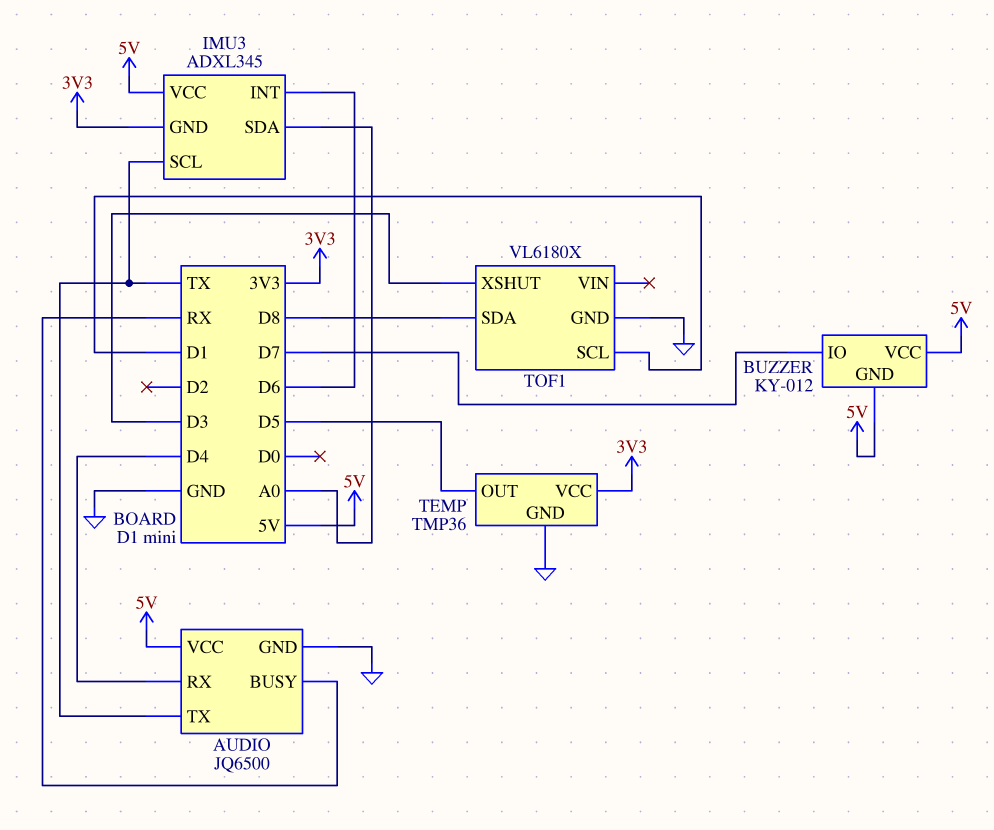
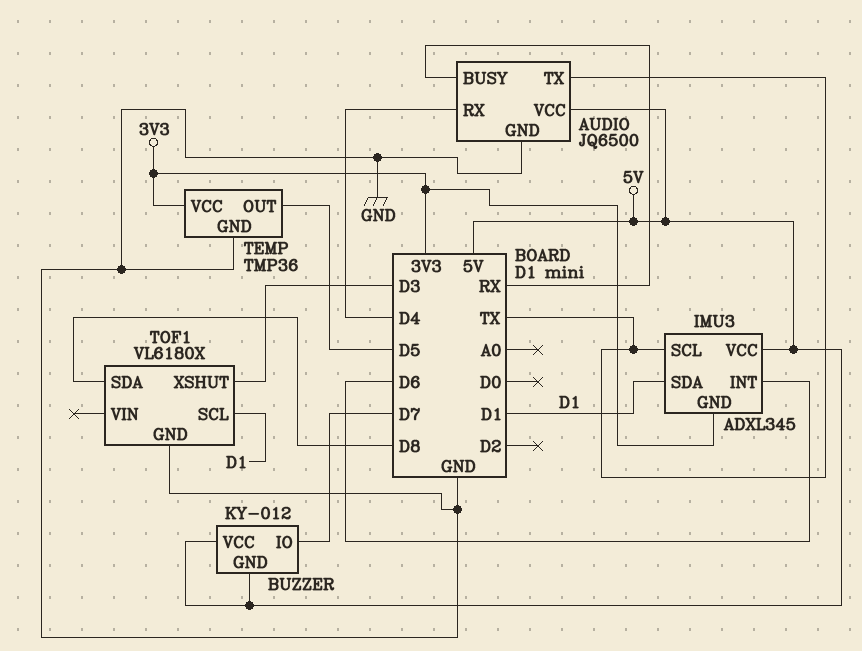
IMU3 pin SDA: A0 -> D1

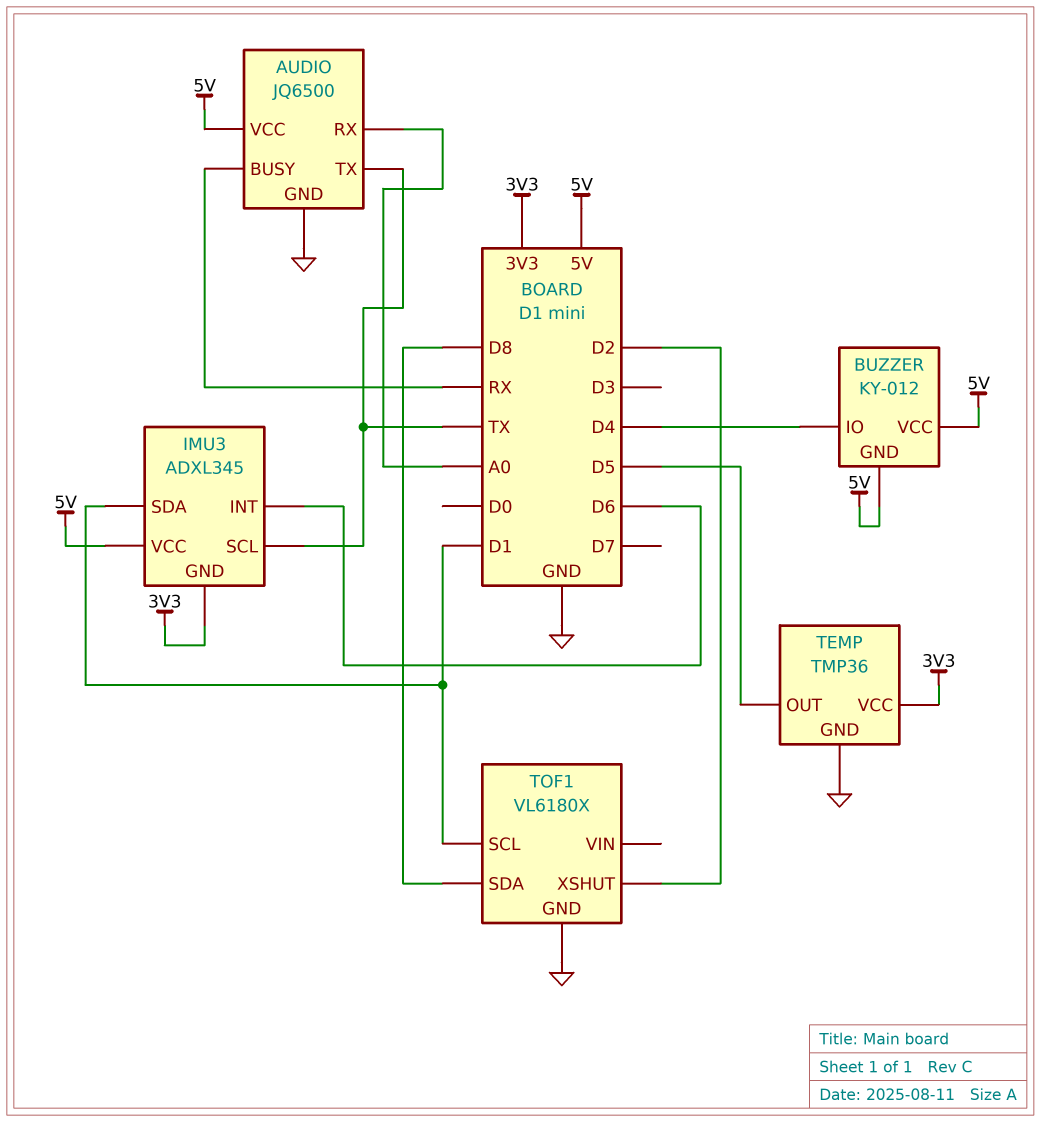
AUDIO pin RX: D4 -> A0
BUZZER pin IO: D7 -> D4
TOF1 pin XSHUT: D3 -> D2

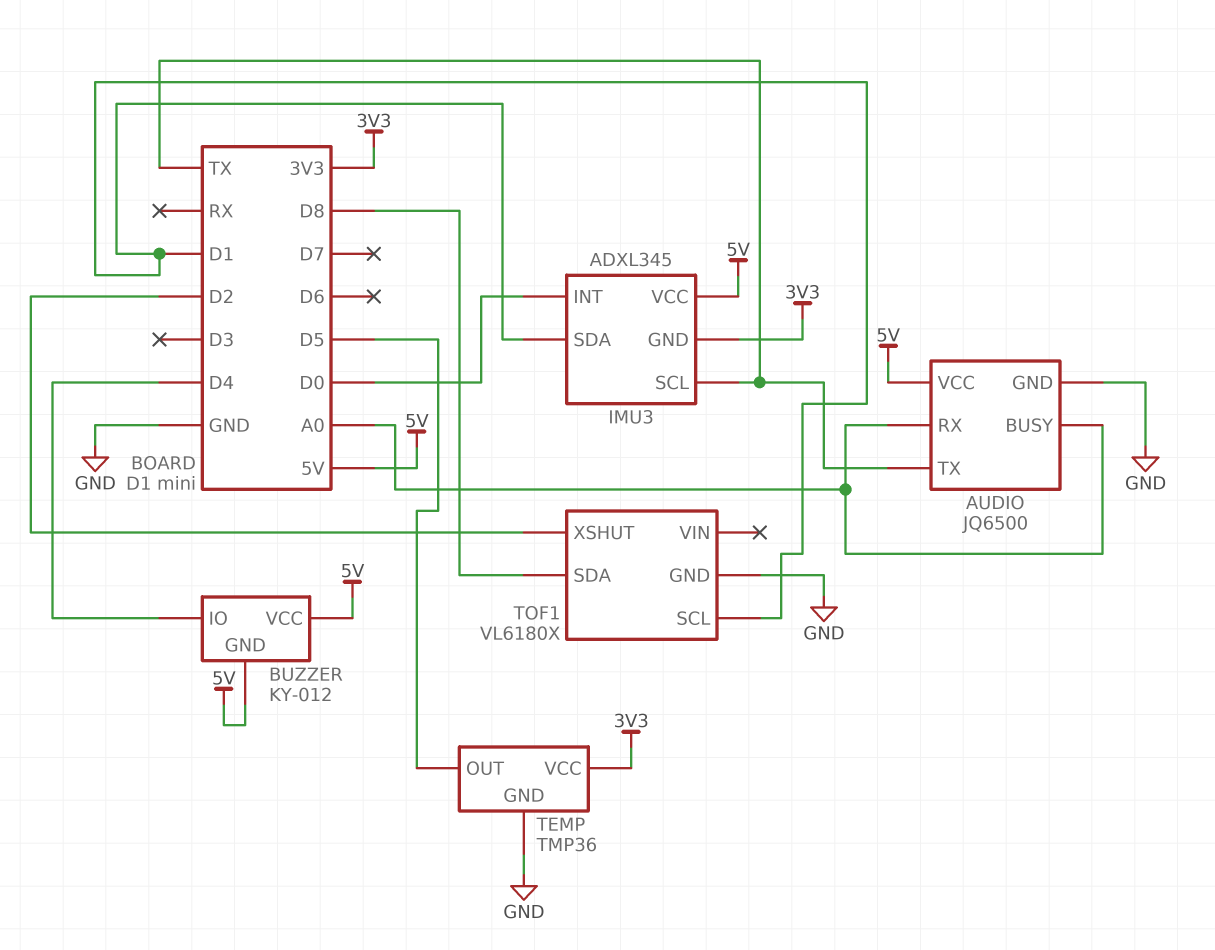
AUDIO pin BUSY: RX -> A0
IMU3 pin INT: D6 -> D0

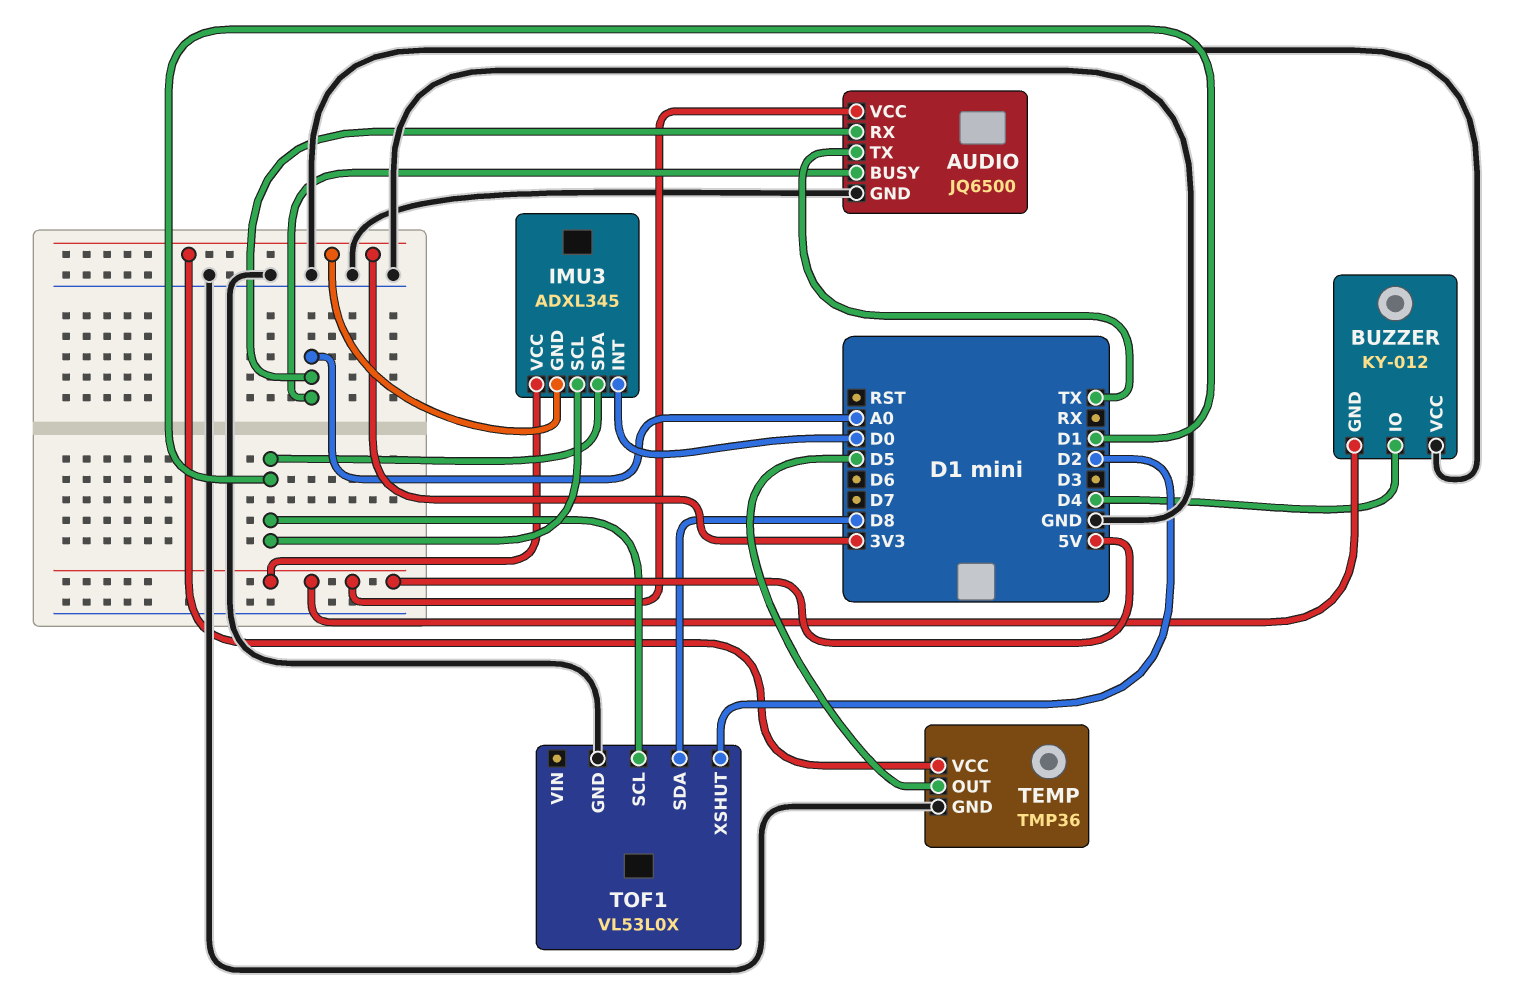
BUZZER pin VCC: 5V -> GND
IMU3 pin SCL: TX -> D1
TOF1: VL6180X -> VL53L0X

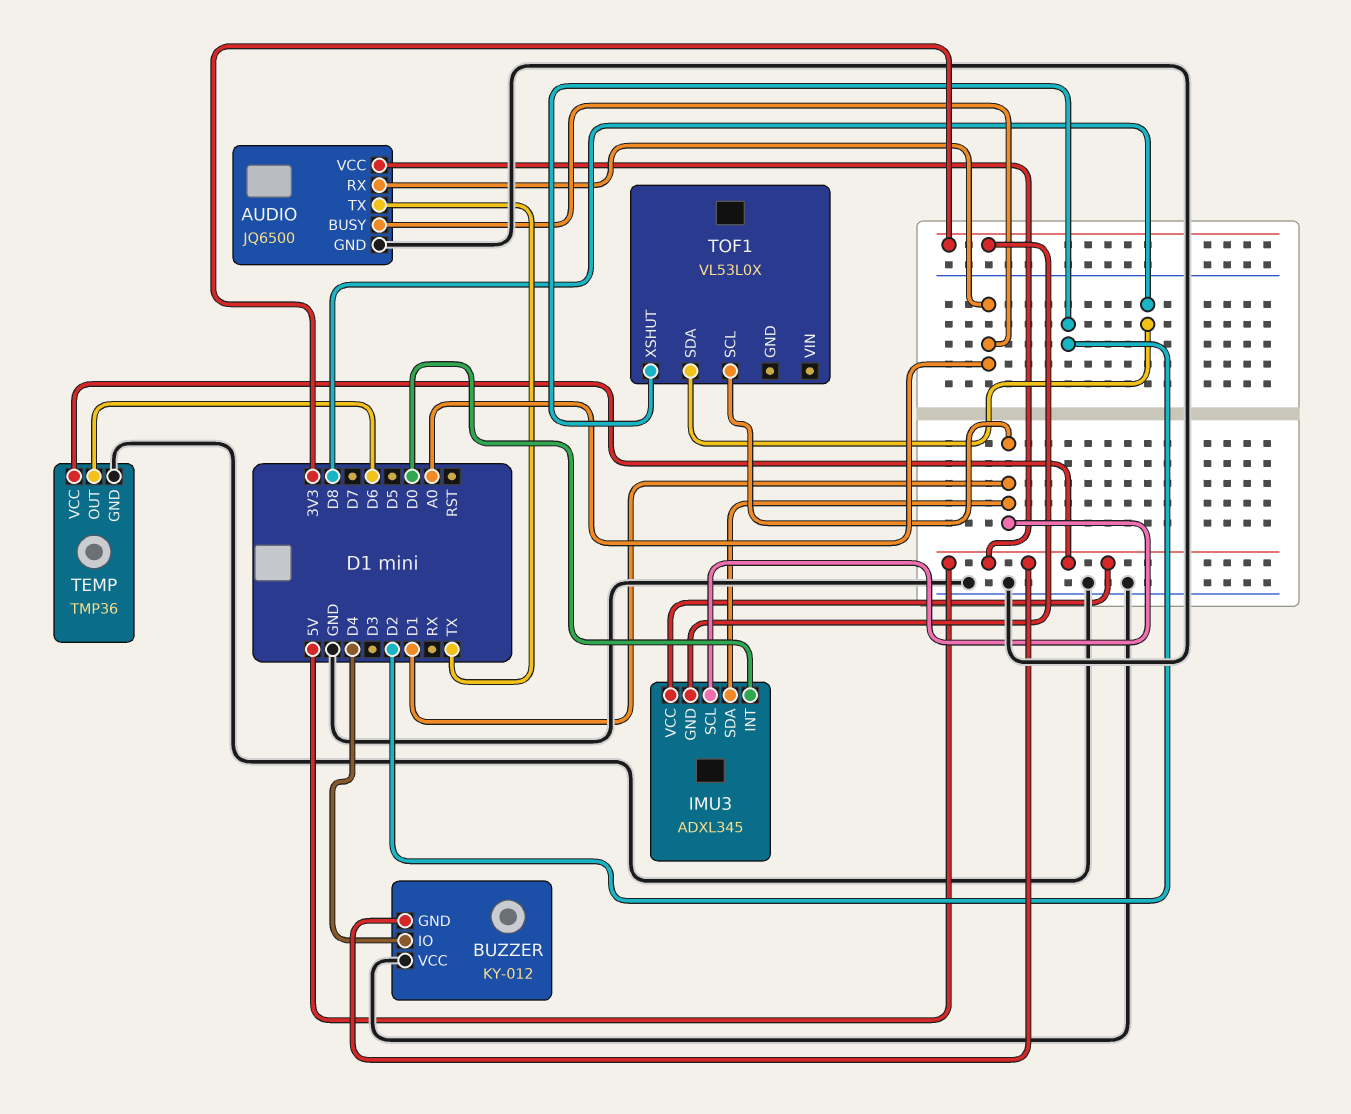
TEMP pin OUT: D5 -> D6
TEMP pin VCC: 3V3 -> 5V
TOF1 pin GND: GND -> none

